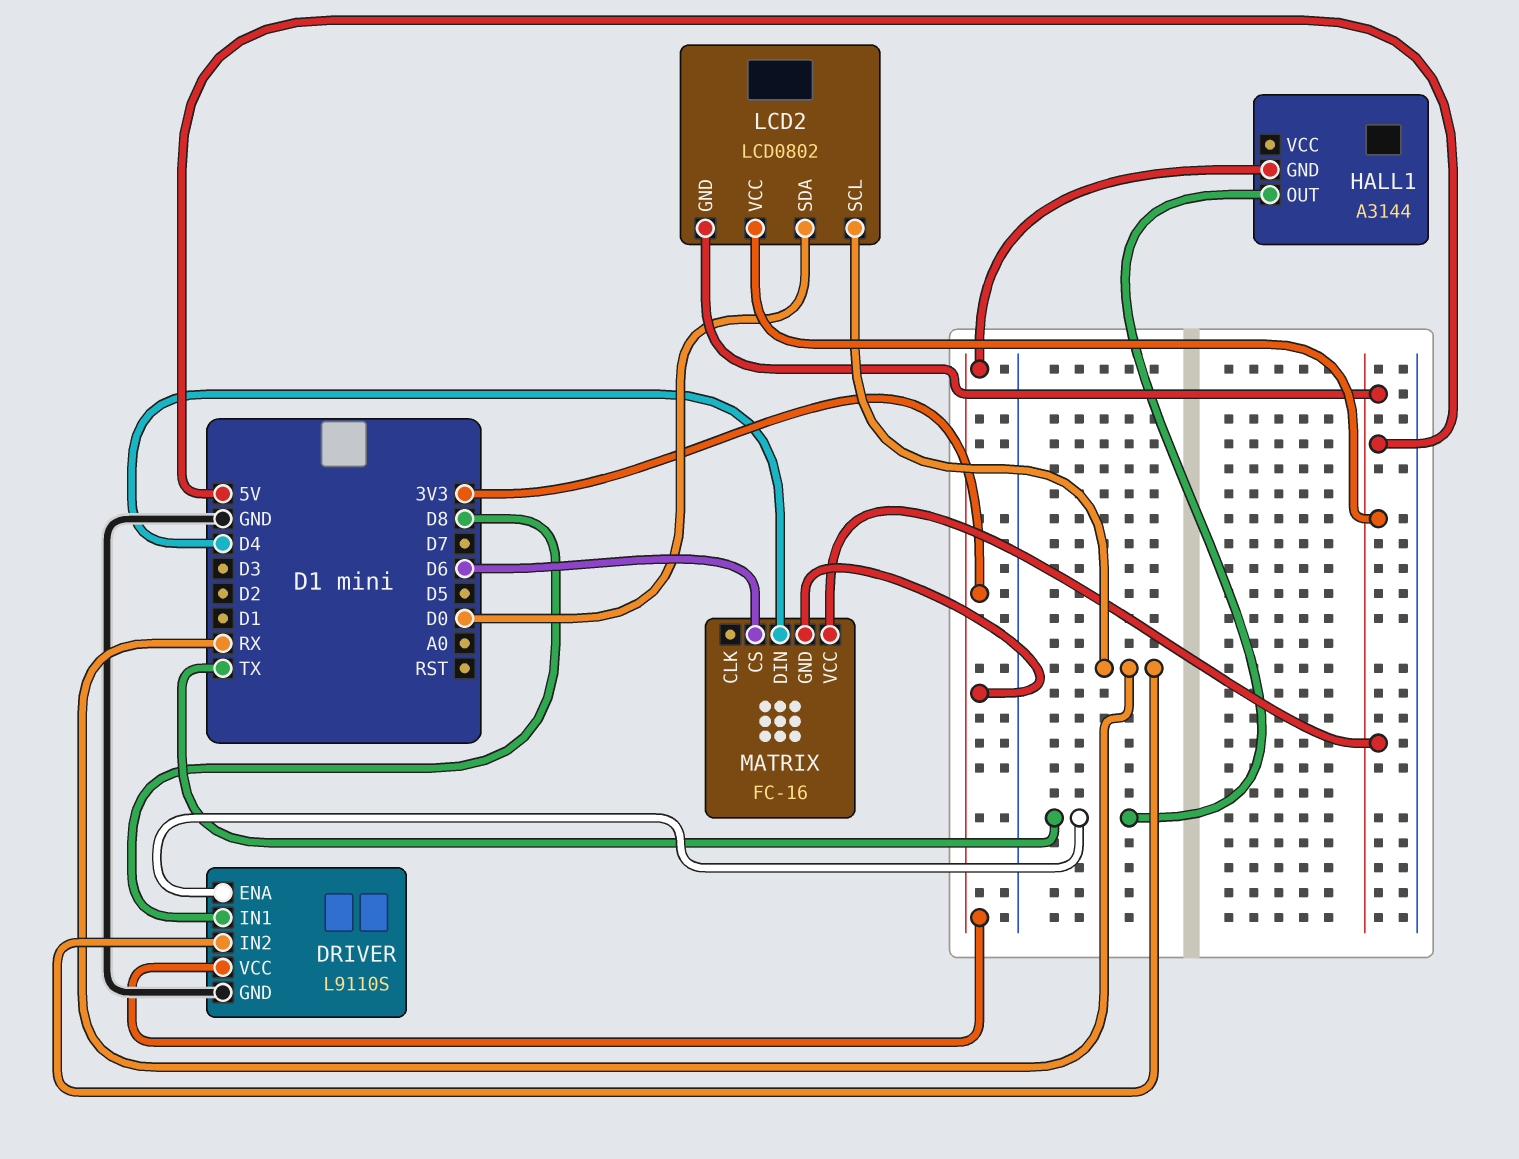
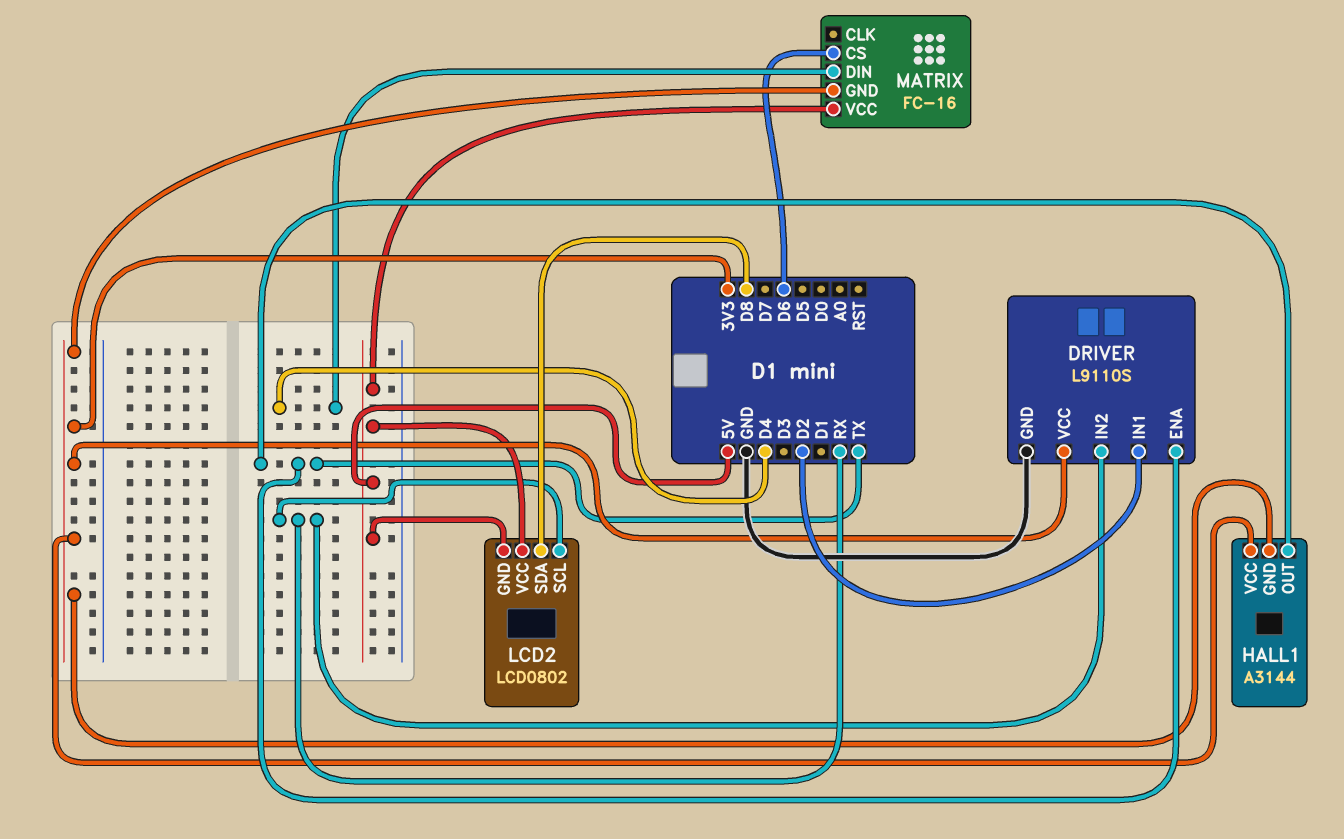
DRIVER pin IN1: D8 -> D2
HALL1 pin VCC: none -> 3V3
LCD2 pin SDA: D0 -> D8

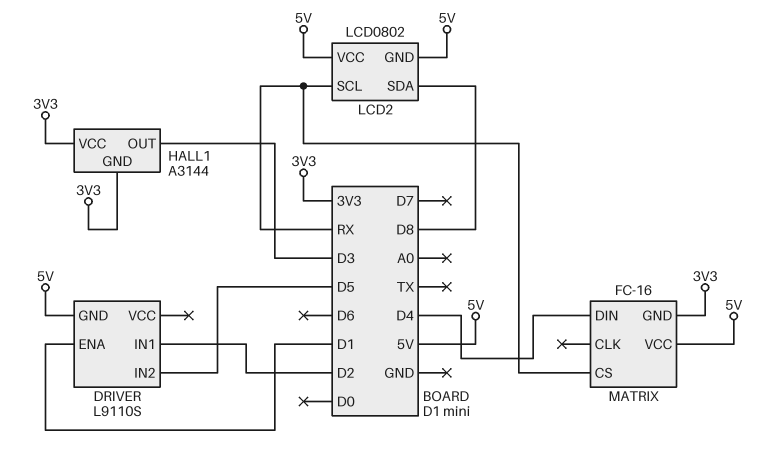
DRIVER pin ENA: TX -> D1
DRIVER pin GND: GND -> 5V
DRIVER pin IN2: RX -> D5
DRIVER pin VCC: 3V3 -> none
HALL1 pin OUT: TX -> D3
MATRIX pin CS: D6 -> RX

